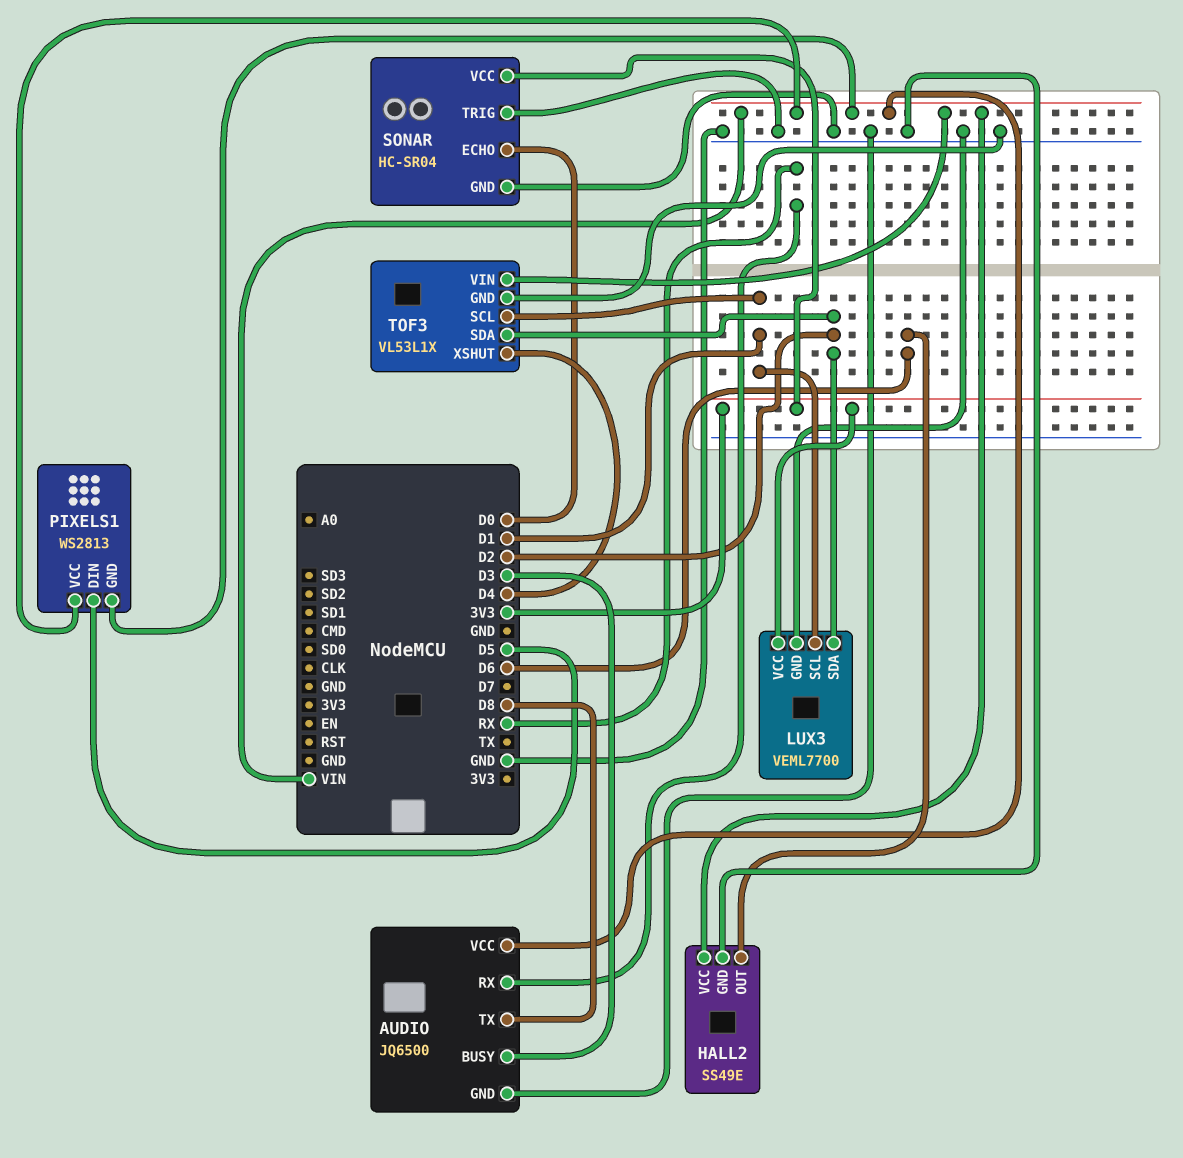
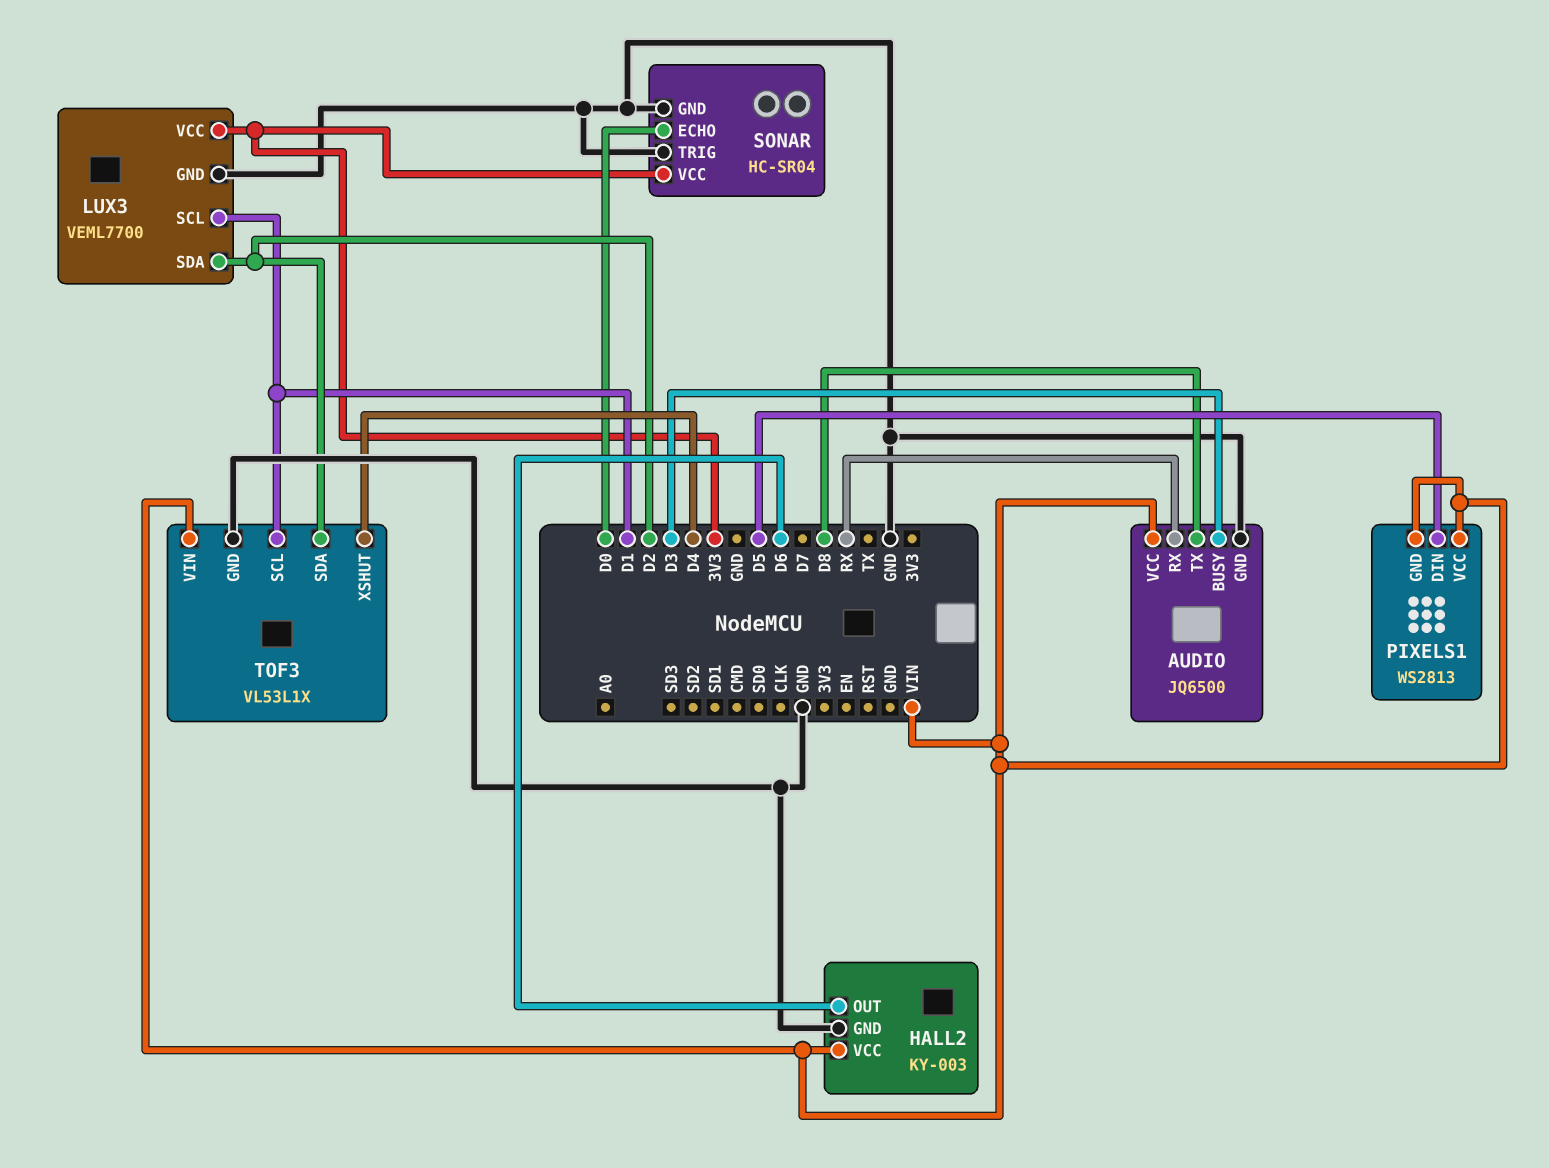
HALL2: SS49E -> KY-003

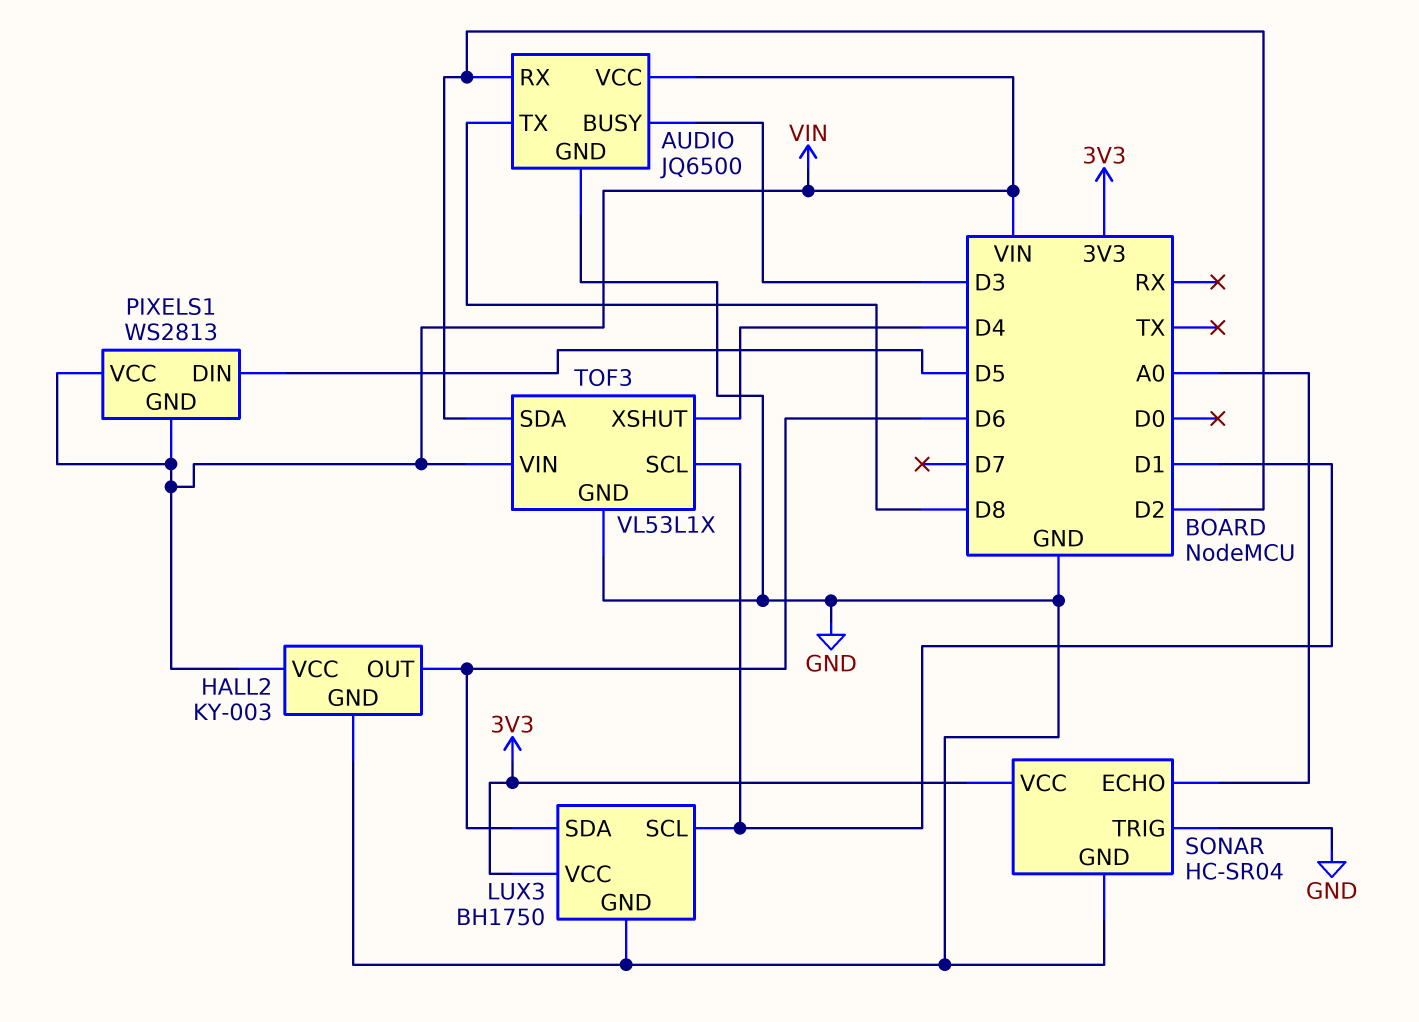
AUDIO pin RX: RX -> D2
LUX3: VEML7700 -> BH1750
LUX3 pin SDA: D2 -> D6
SONAR pin ECHO: D0 -> A0

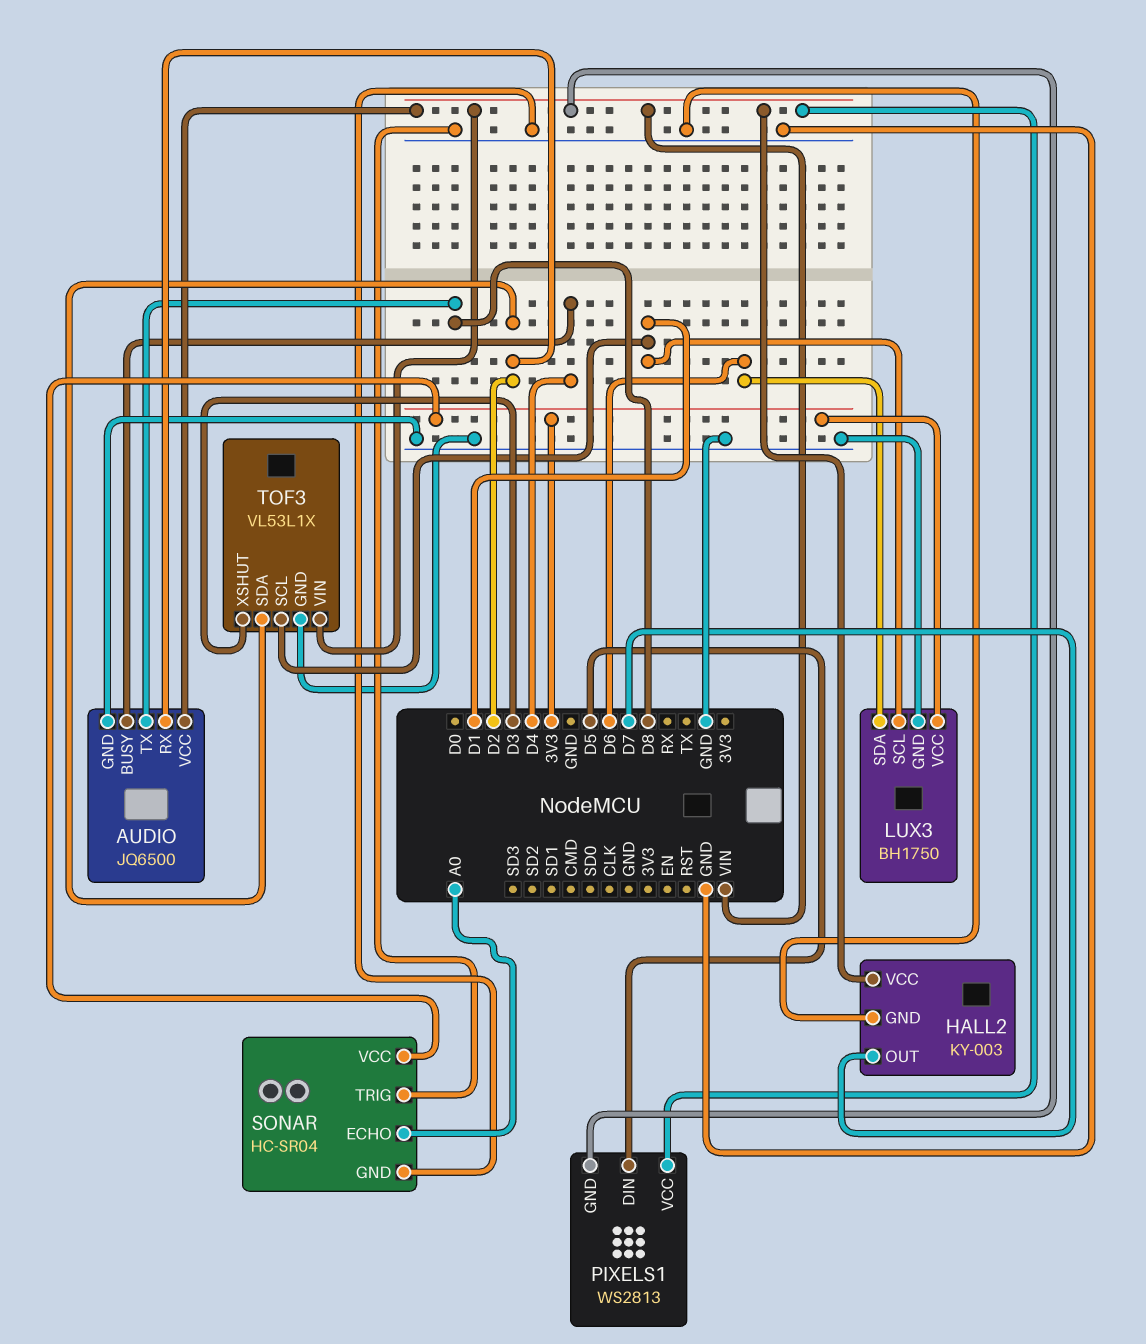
AUDIO pin BUSY: D3 -> D4
HALL2 pin OUT: D6 -> D7
TOF3 pin XSHUT: D4 -> D3

